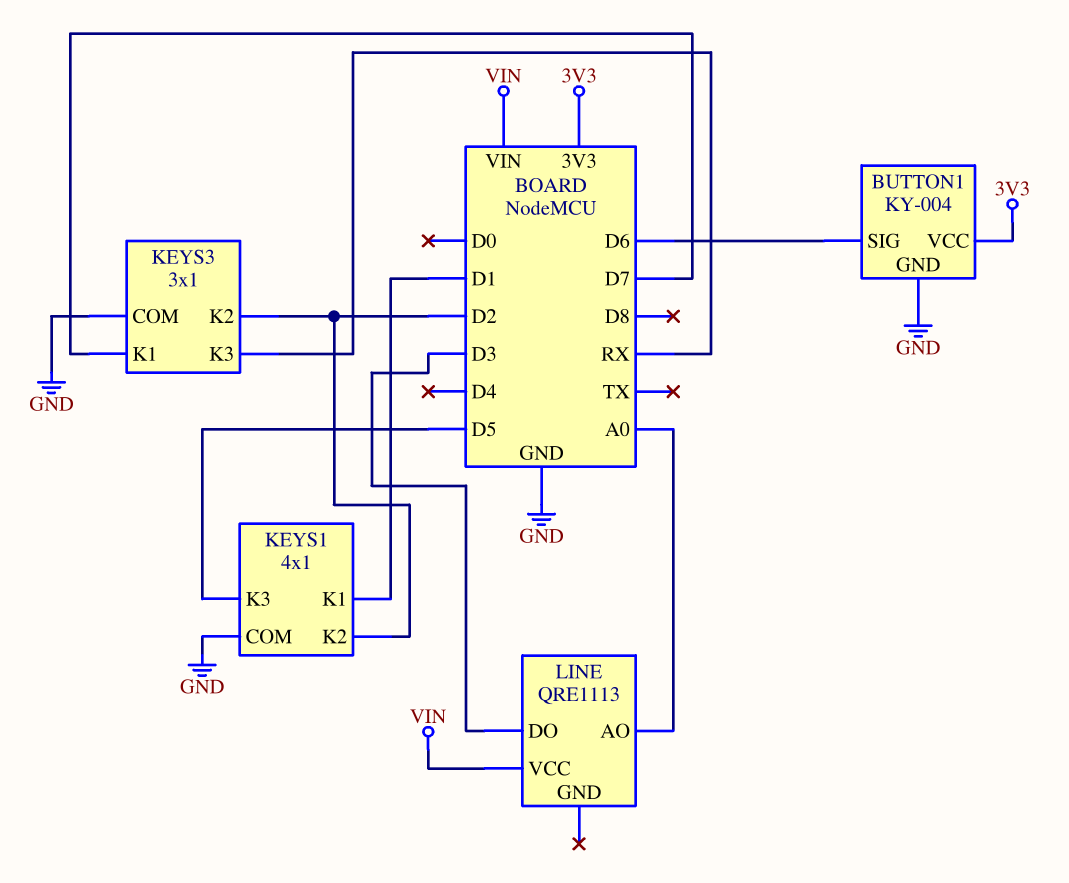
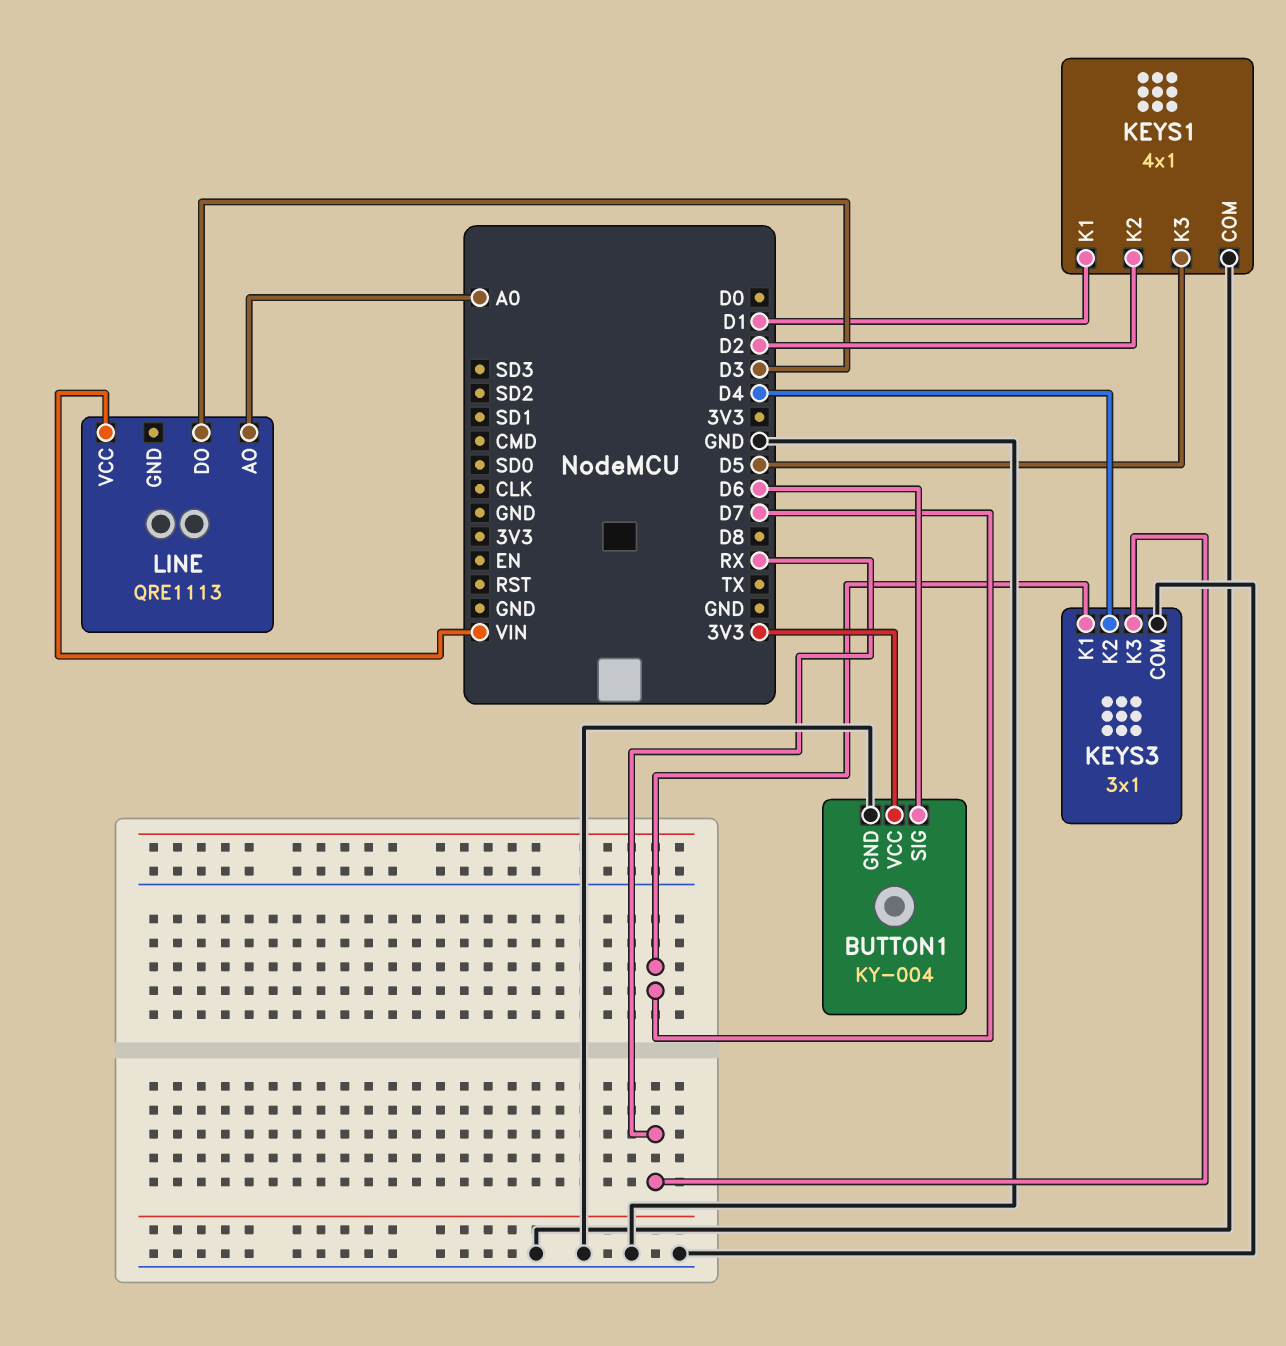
KEYS3 pin K2: D2 -> D4

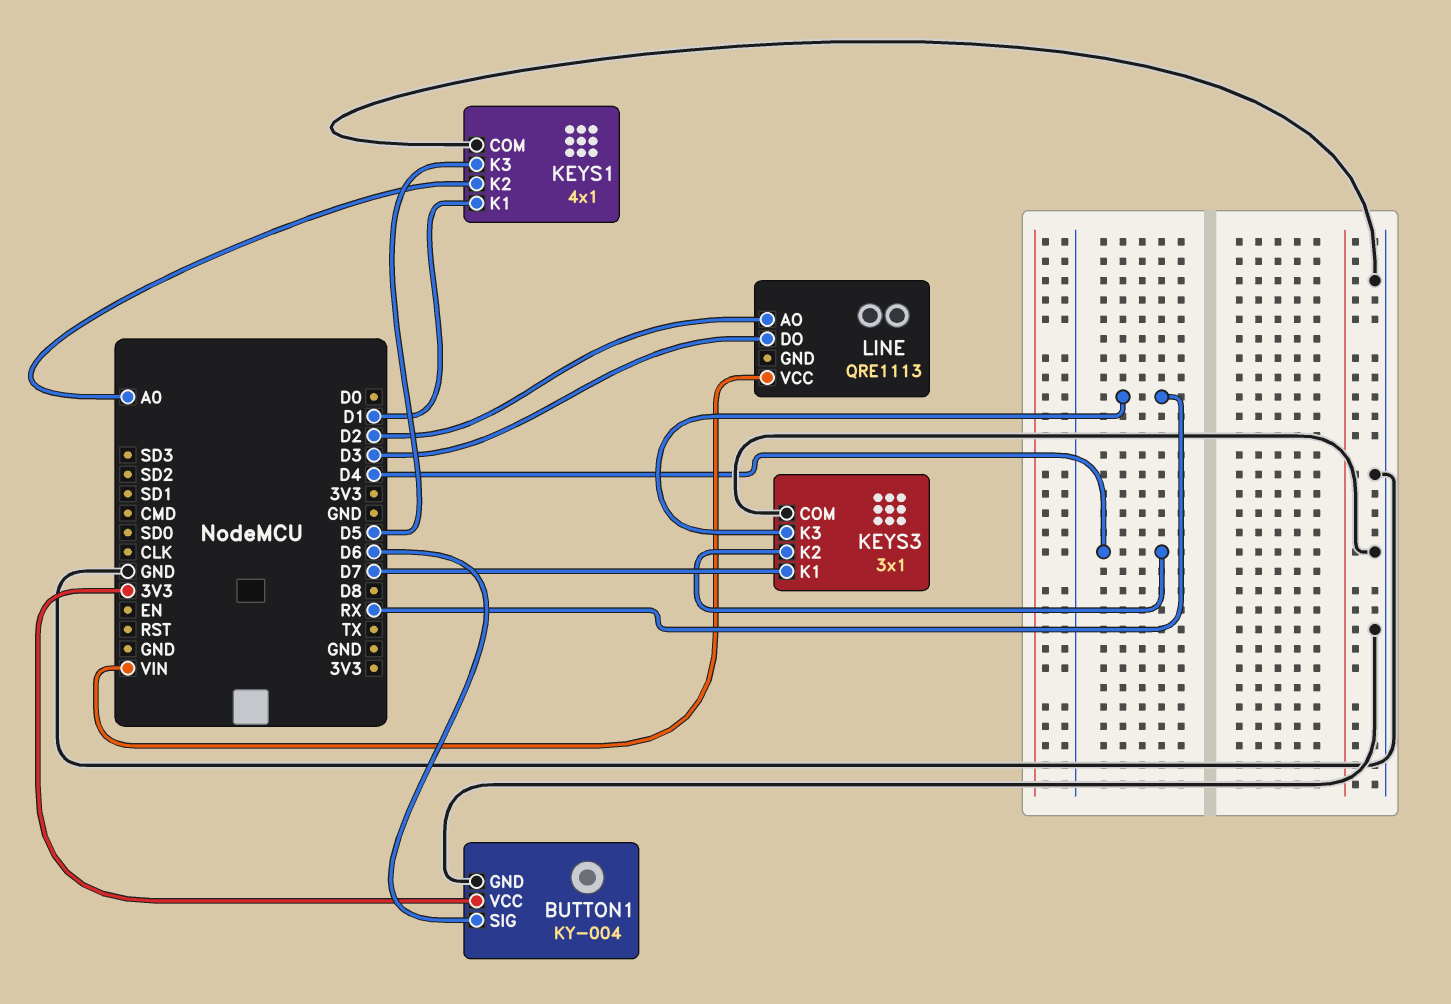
KEYS1 pin K2: D2 -> A0
LINE pin AO: A0 -> D2

